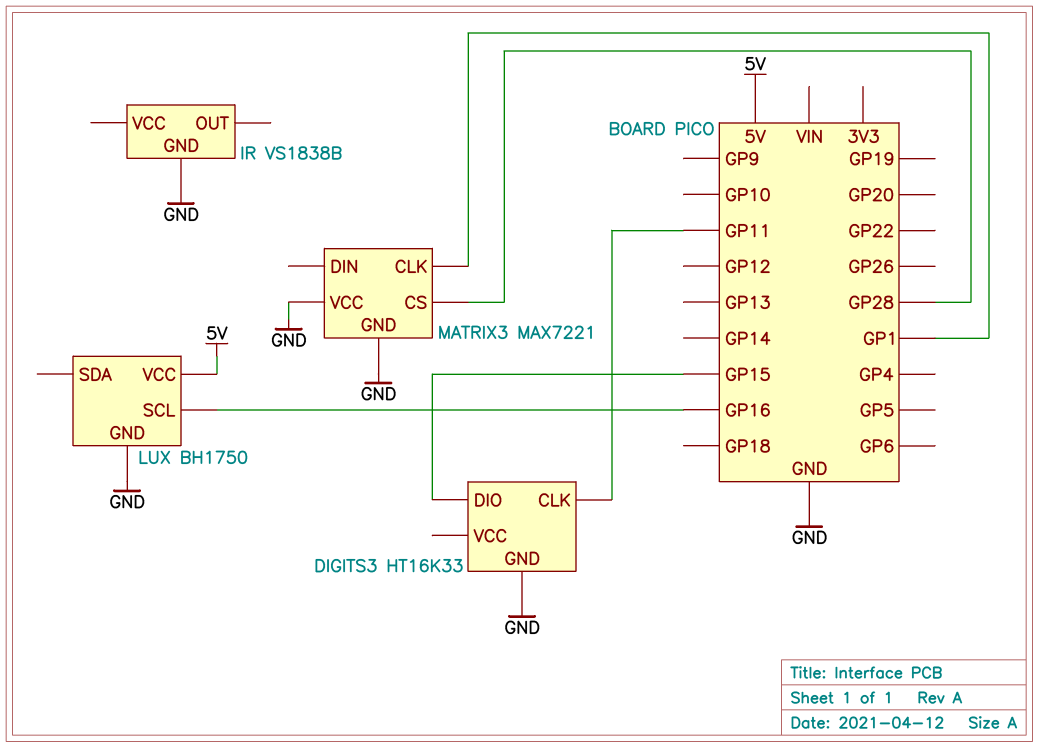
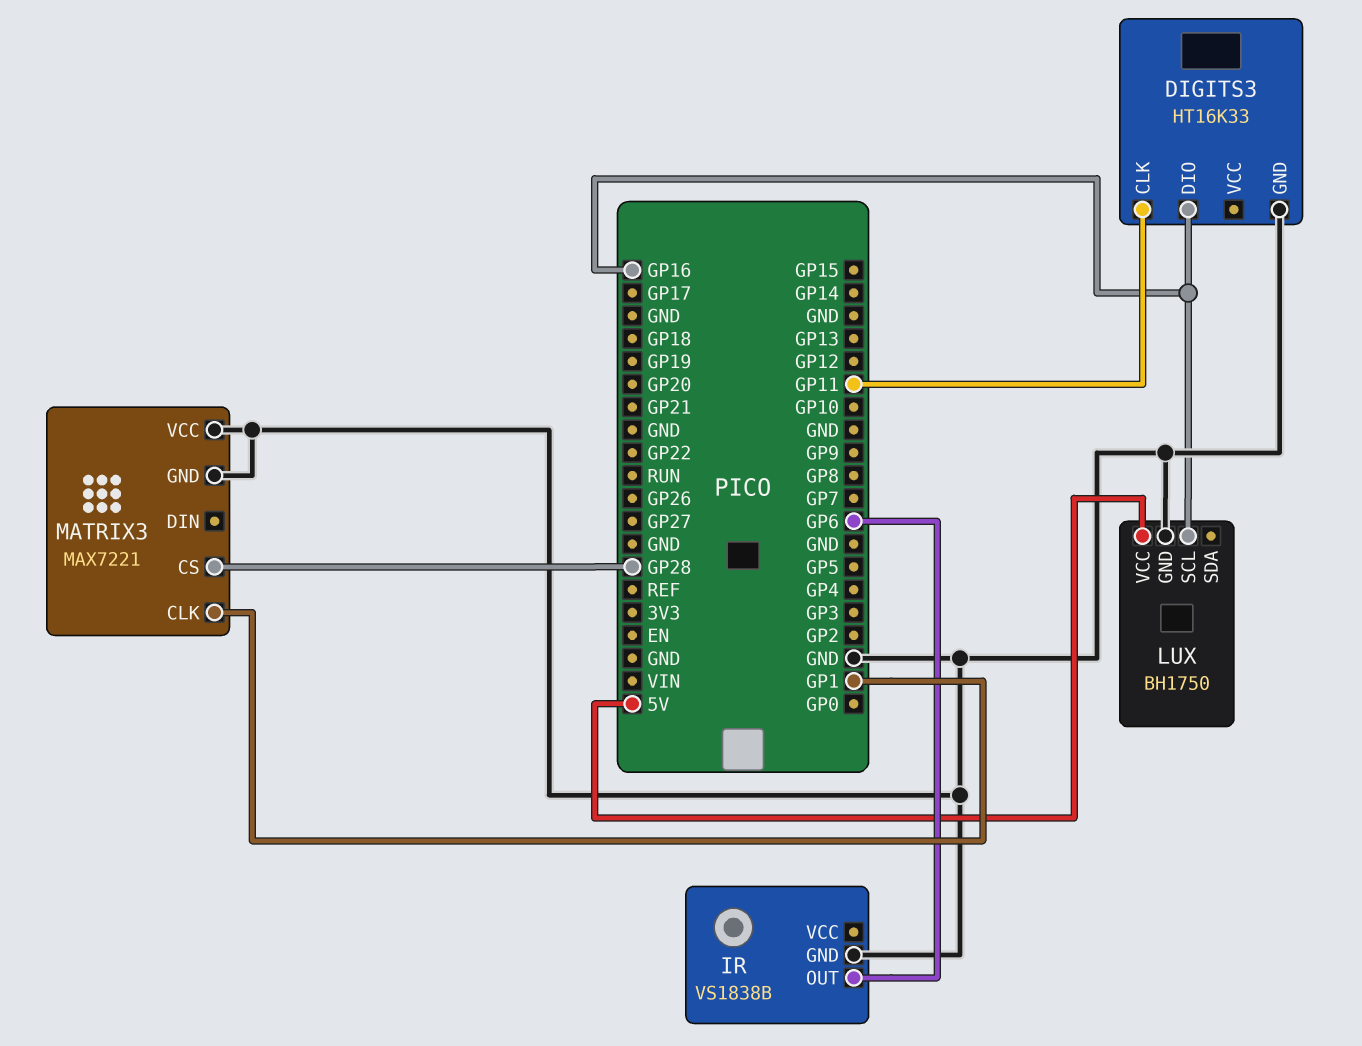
DIGITS3 pin DIO: GP15 -> GP16
IR pin OUT: none -> GP6

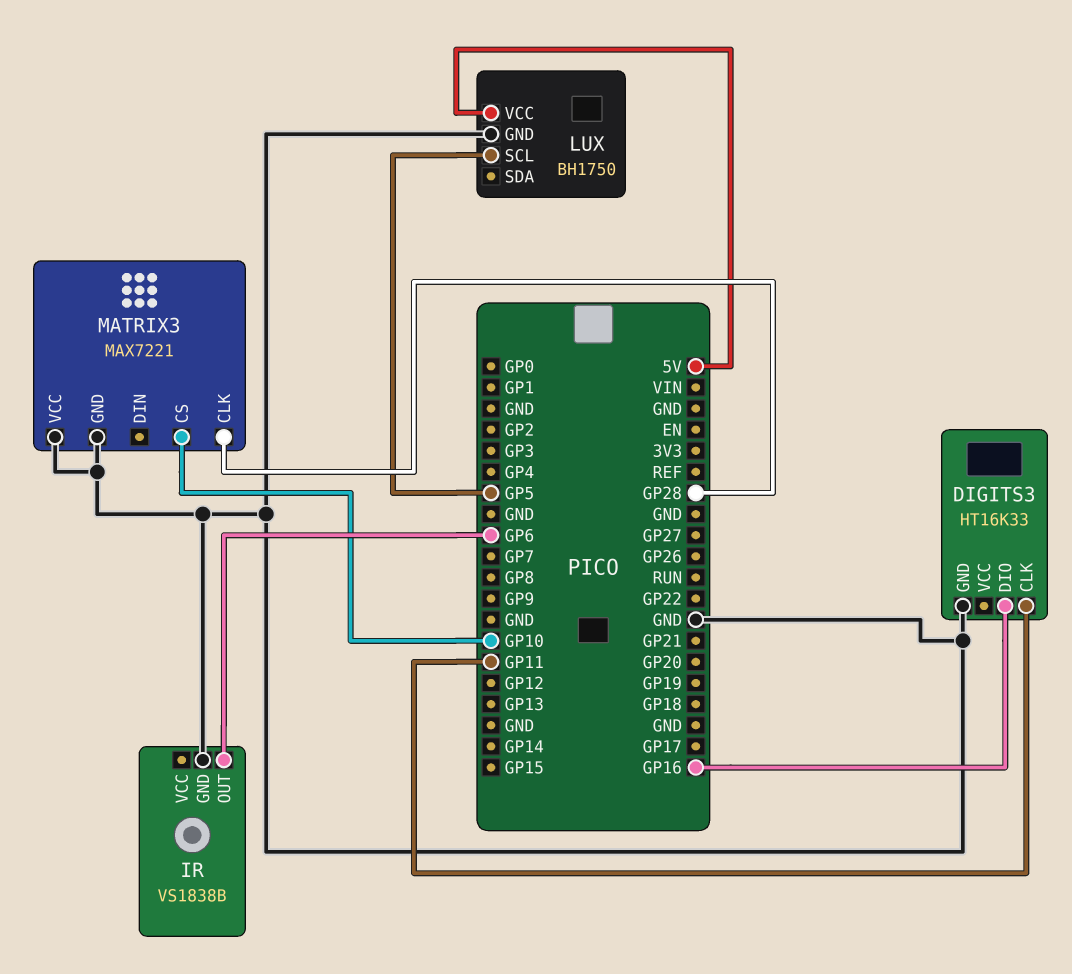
LUX pin SCL: GP16 -> GP5
MATRIX3 pin CLK: GP1 -> GP28
MATRIX3 pin CS: GP28 -> GP10

